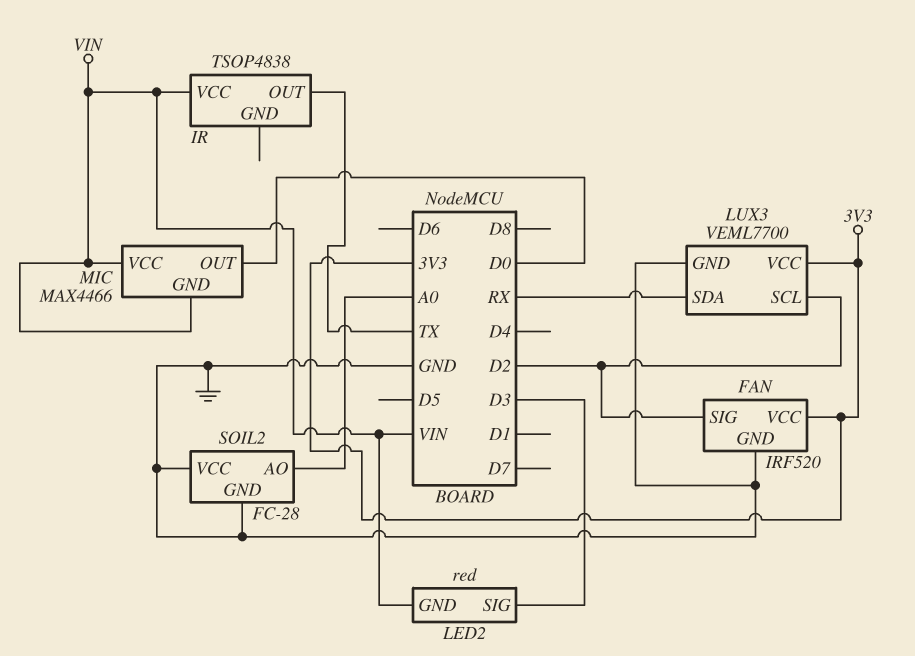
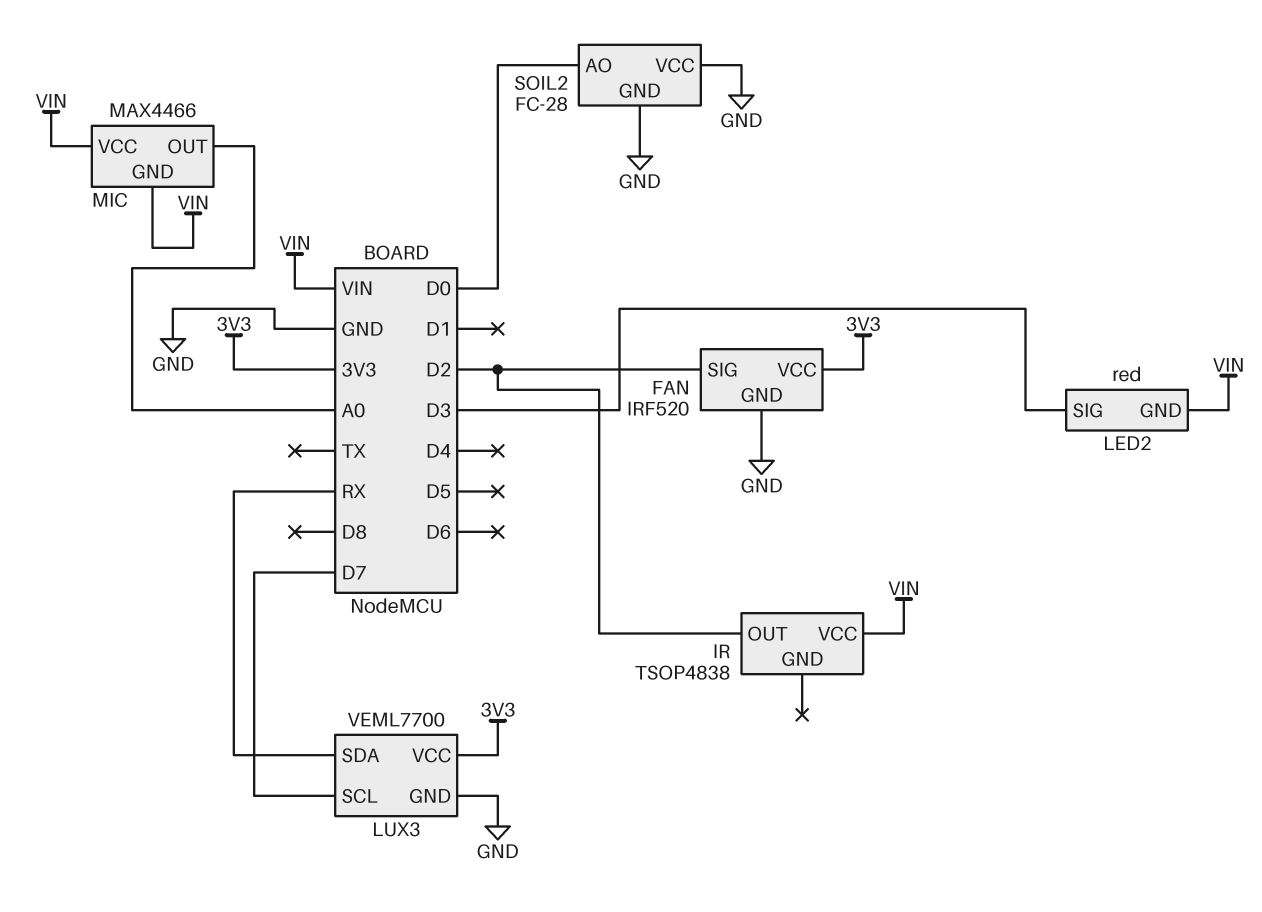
IR pin OUT: TX -> D2
LUX3 pin SCL: D2 -> D7
MIC pin OUT: D0 -> A0
SOIL2 pin AO: A0 -> D0

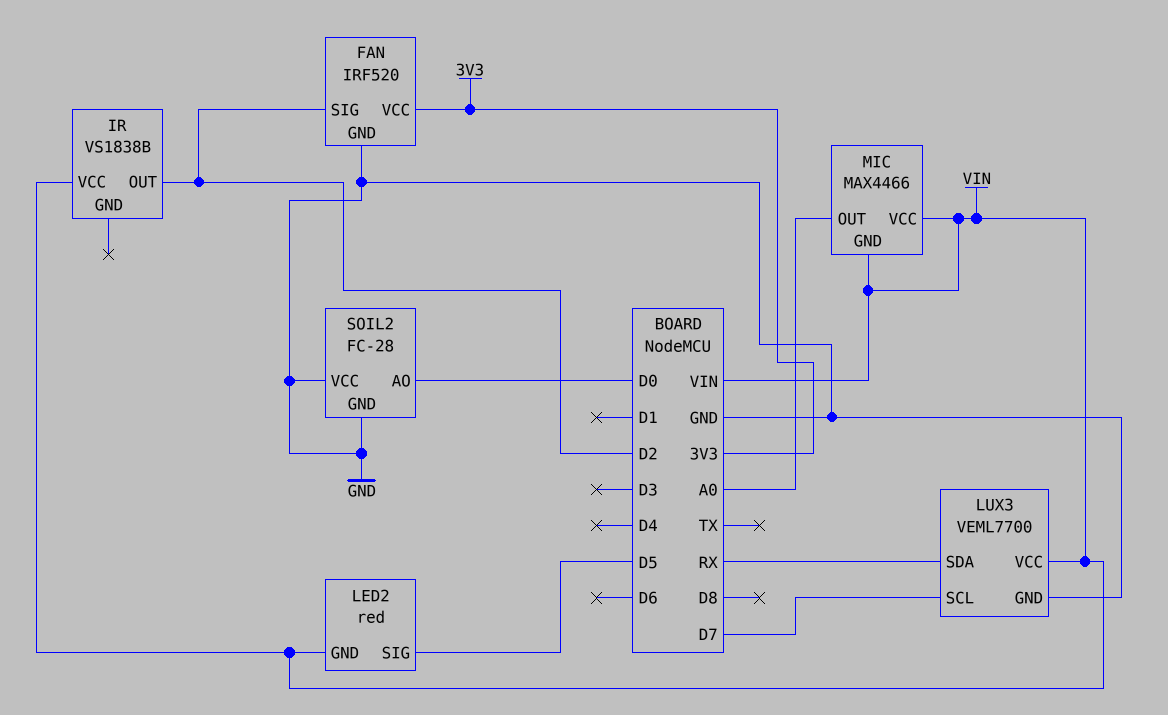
IR: TSOP4838 -> VS1838B
LED2 pin SIG: D3 -> D5
LUX3 pin VCC: 3V3 -> VIN

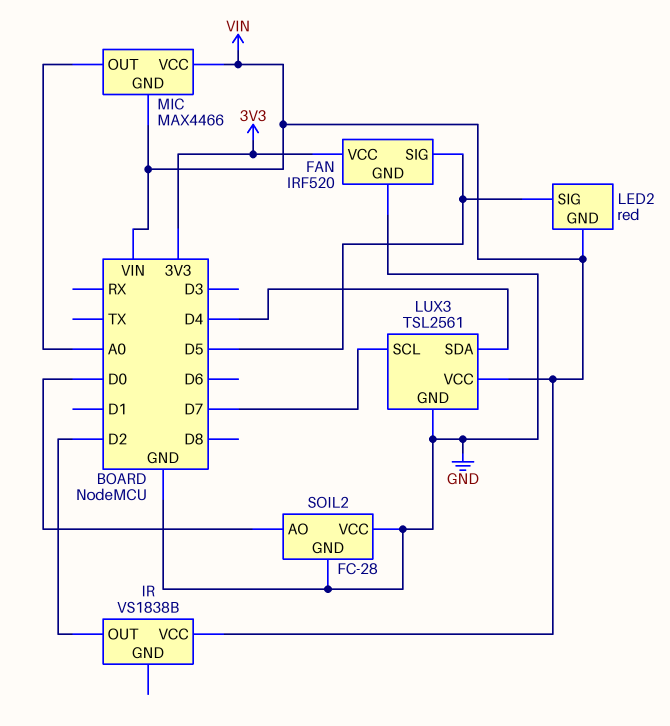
FAN pin SIG: D2 -> D5
LUX3: VEML7700 -> TSL2561
LUX3 pin SDA: RX -> D4

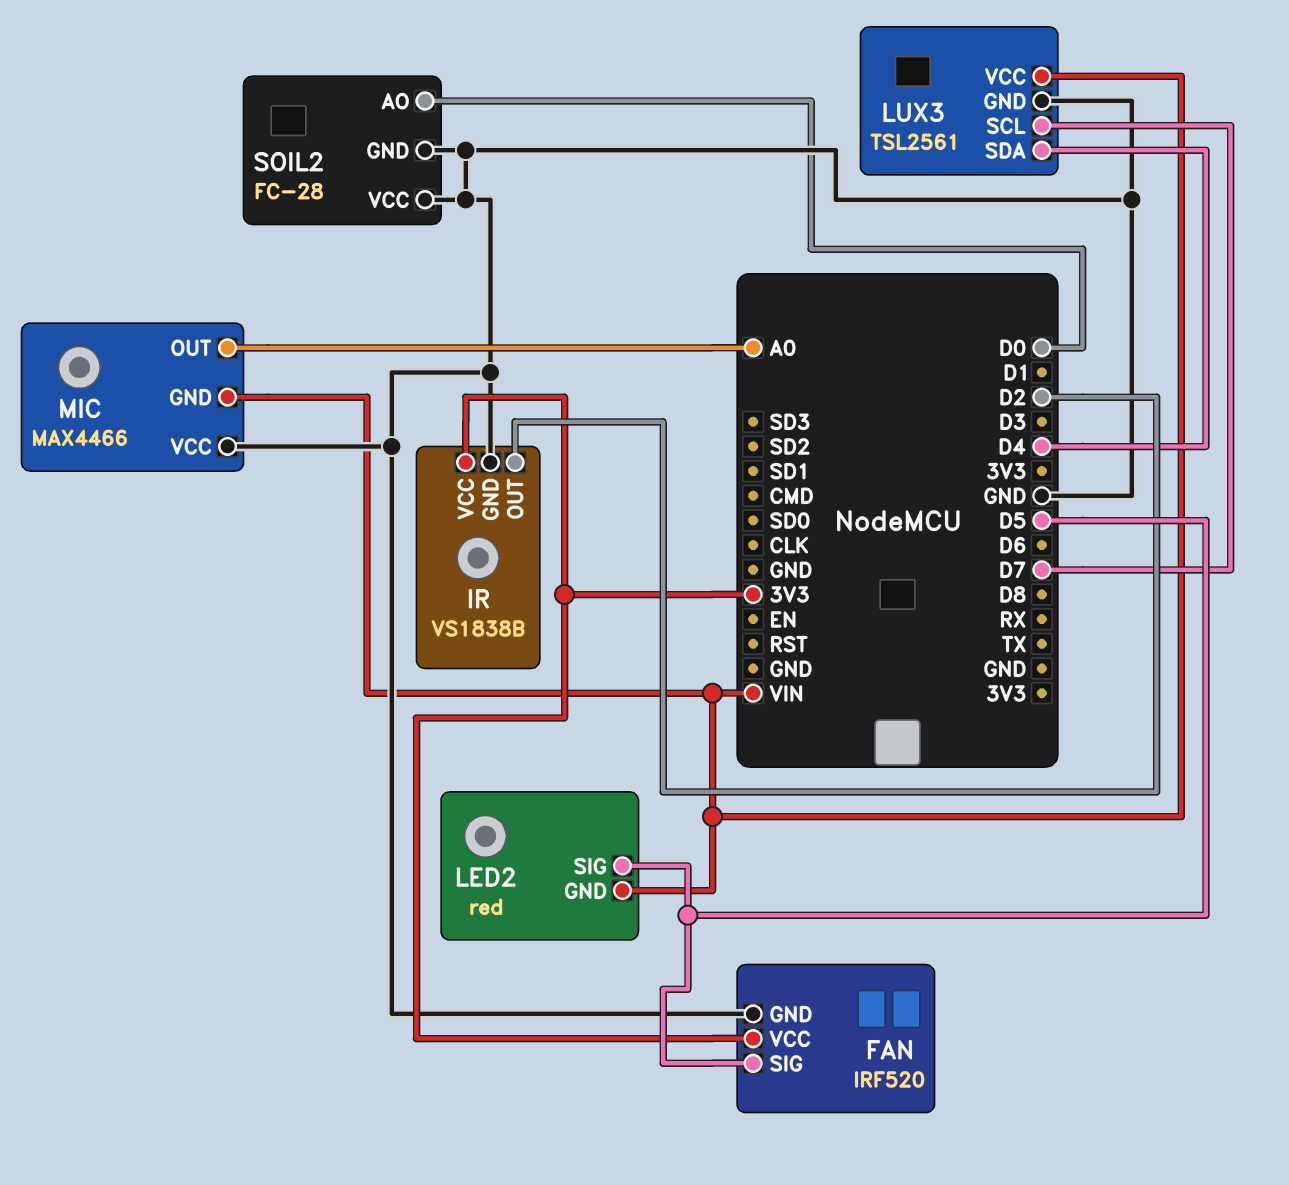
IR pin GND: none -> GND
IR pin VCC: VIN -> 3V3
MIC pin VCC: VIN -> GND

